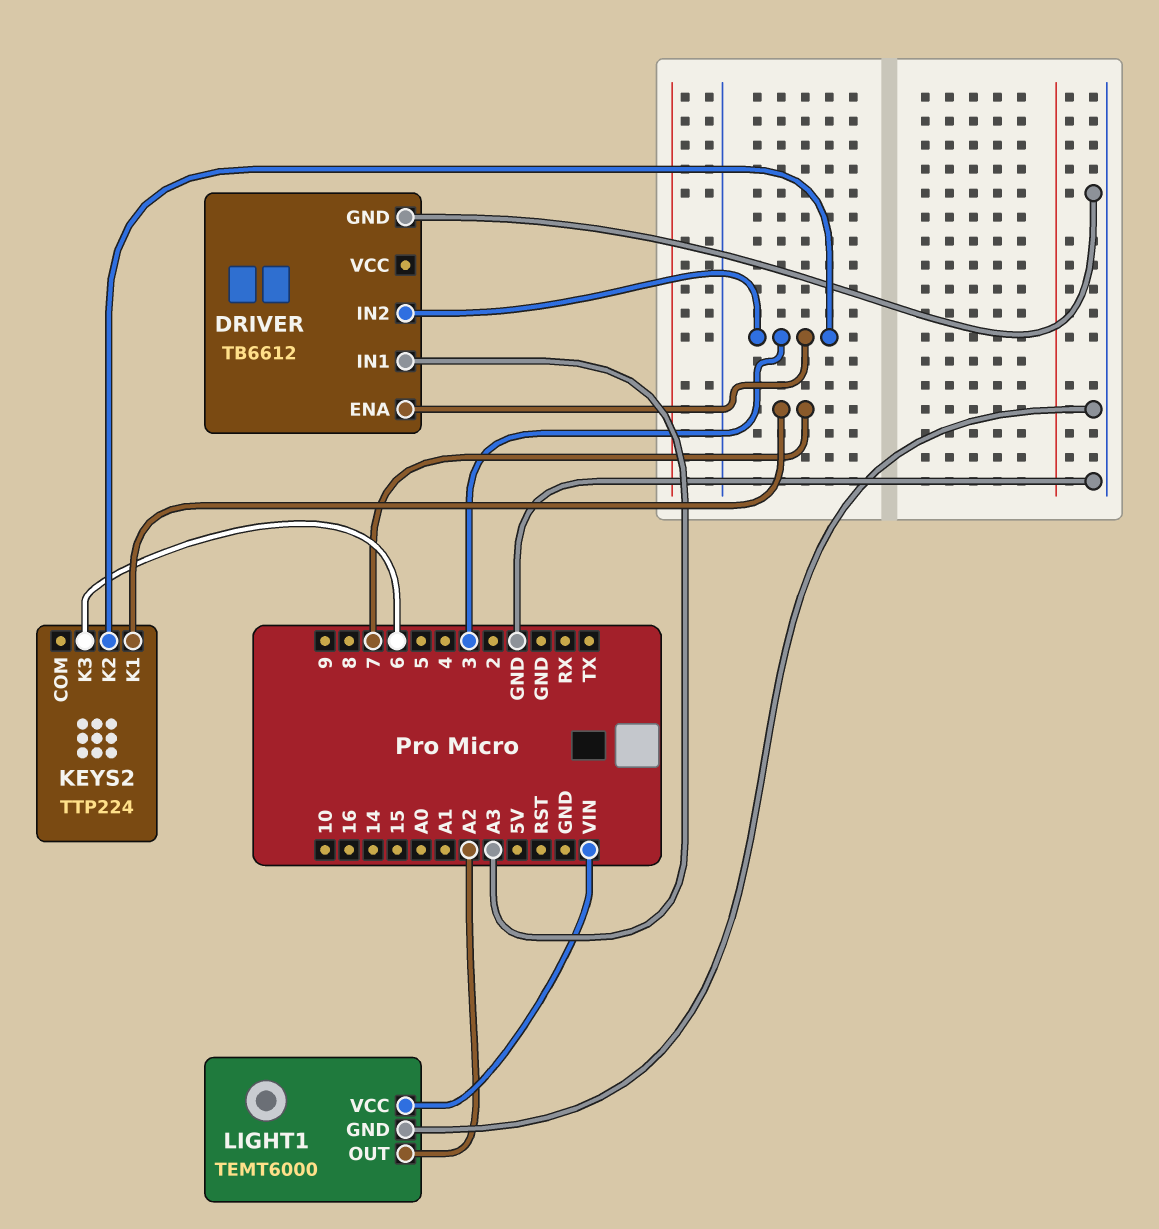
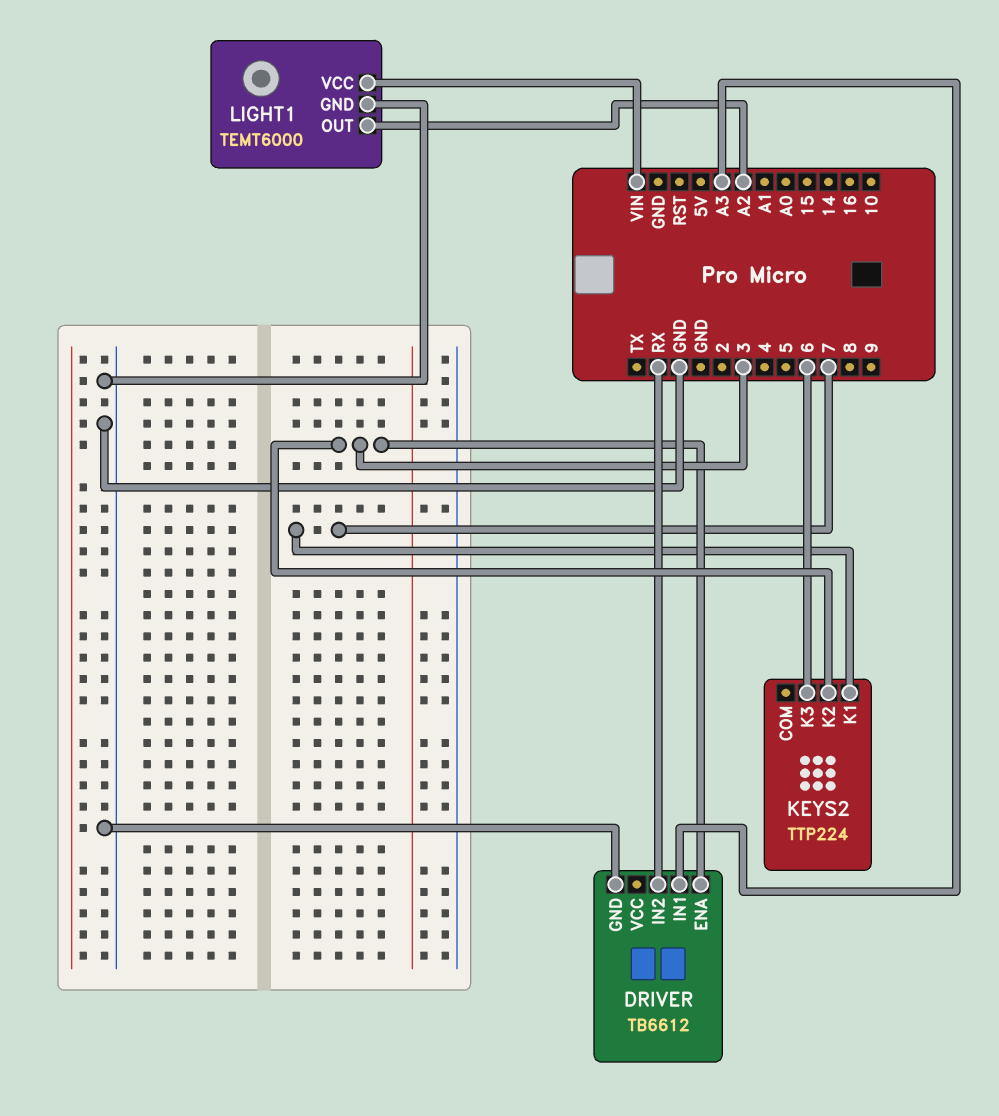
DRIVER pin IN2: 3 -> RX

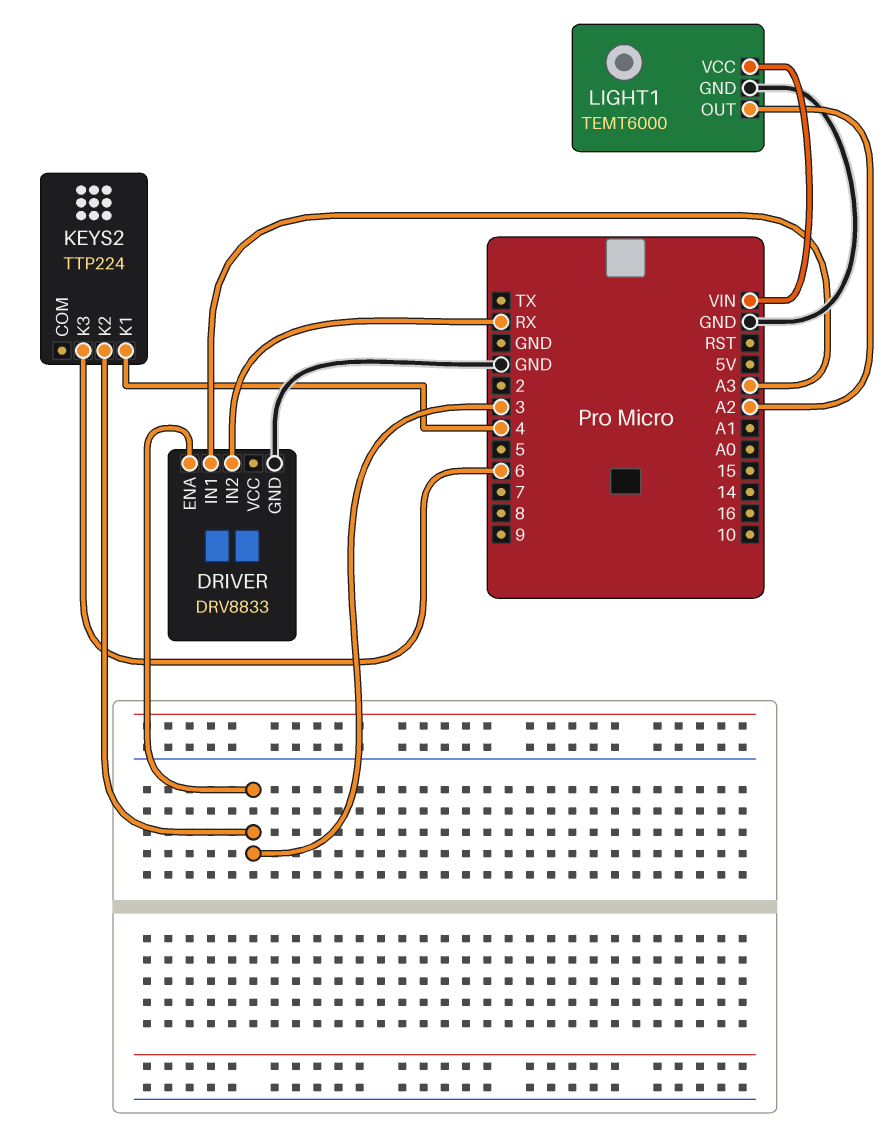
DRIVER: TB6612 -> DRV8833
KEYS2 pin K1: 7 -> 4

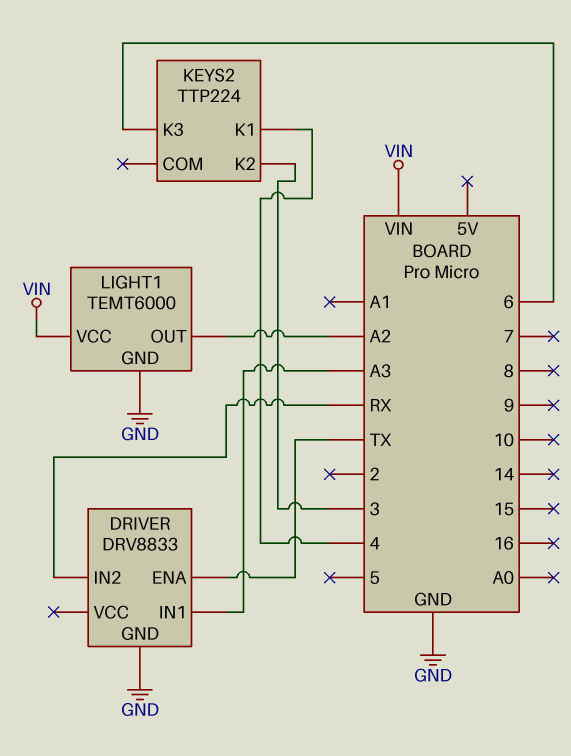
DRIVER pin ENA: 3 -> TX

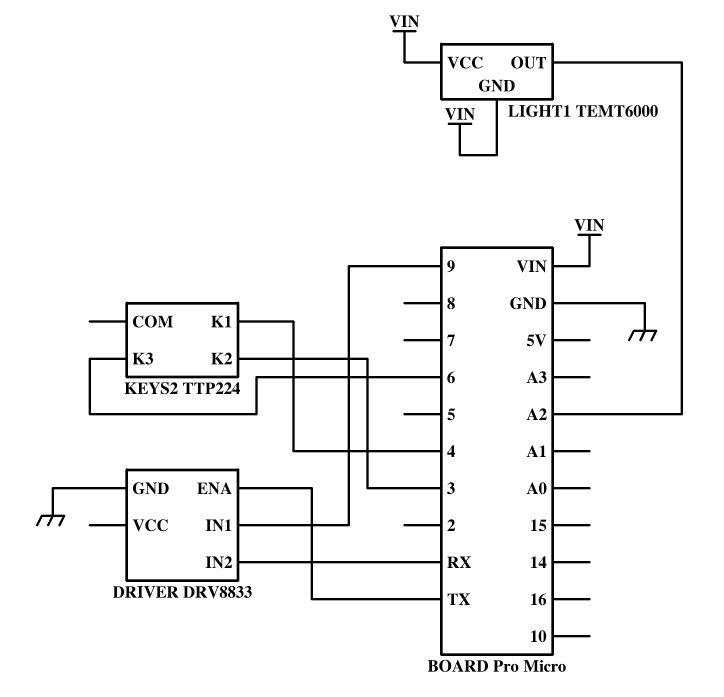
DRIVER pin IN1: A3 -> 9
LIGHT1 pin GND: GND -> VIN

